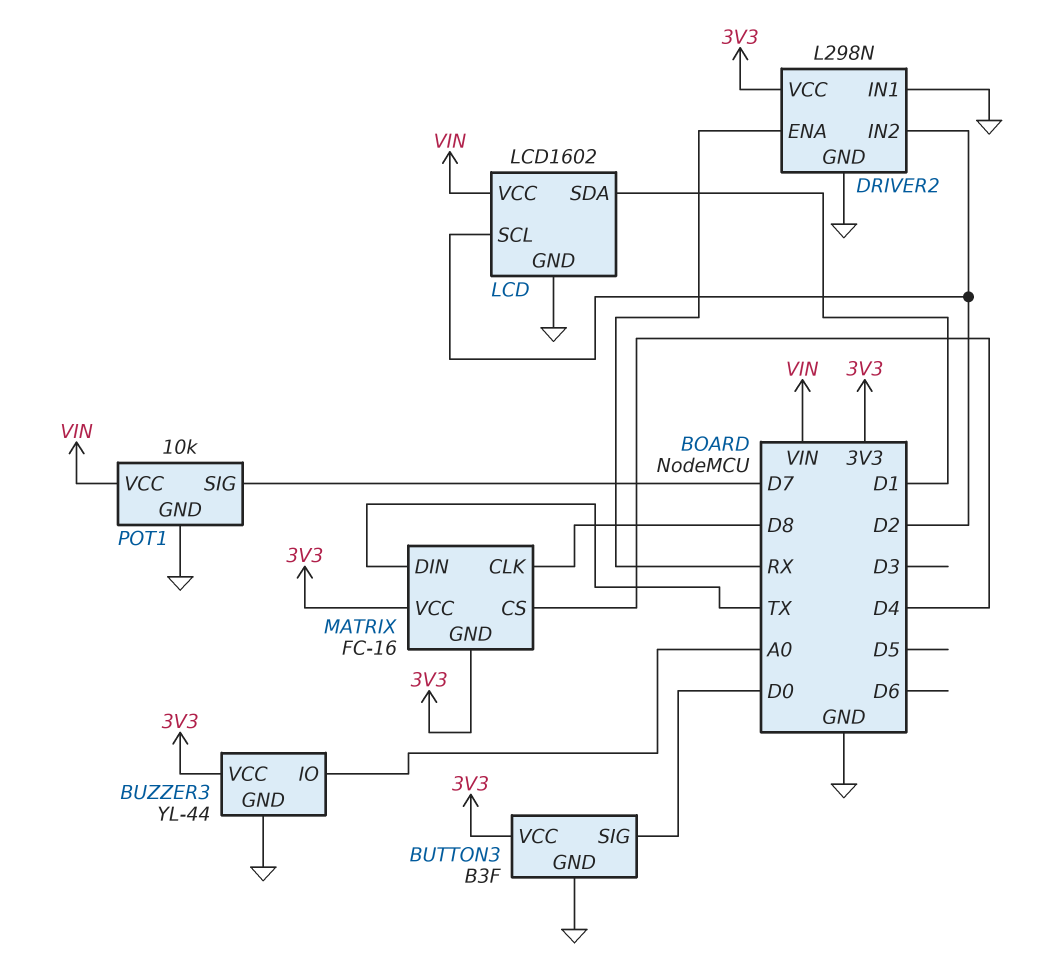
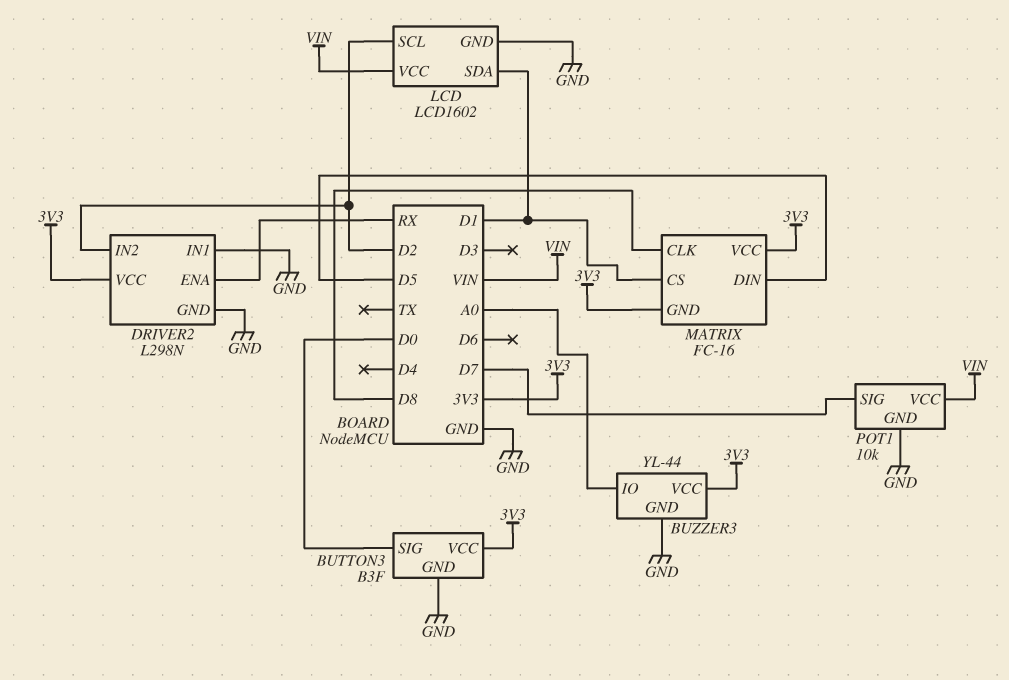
MATRIX pin CS: D4 -> D1
MATRIX pin DIN: TX -> D5

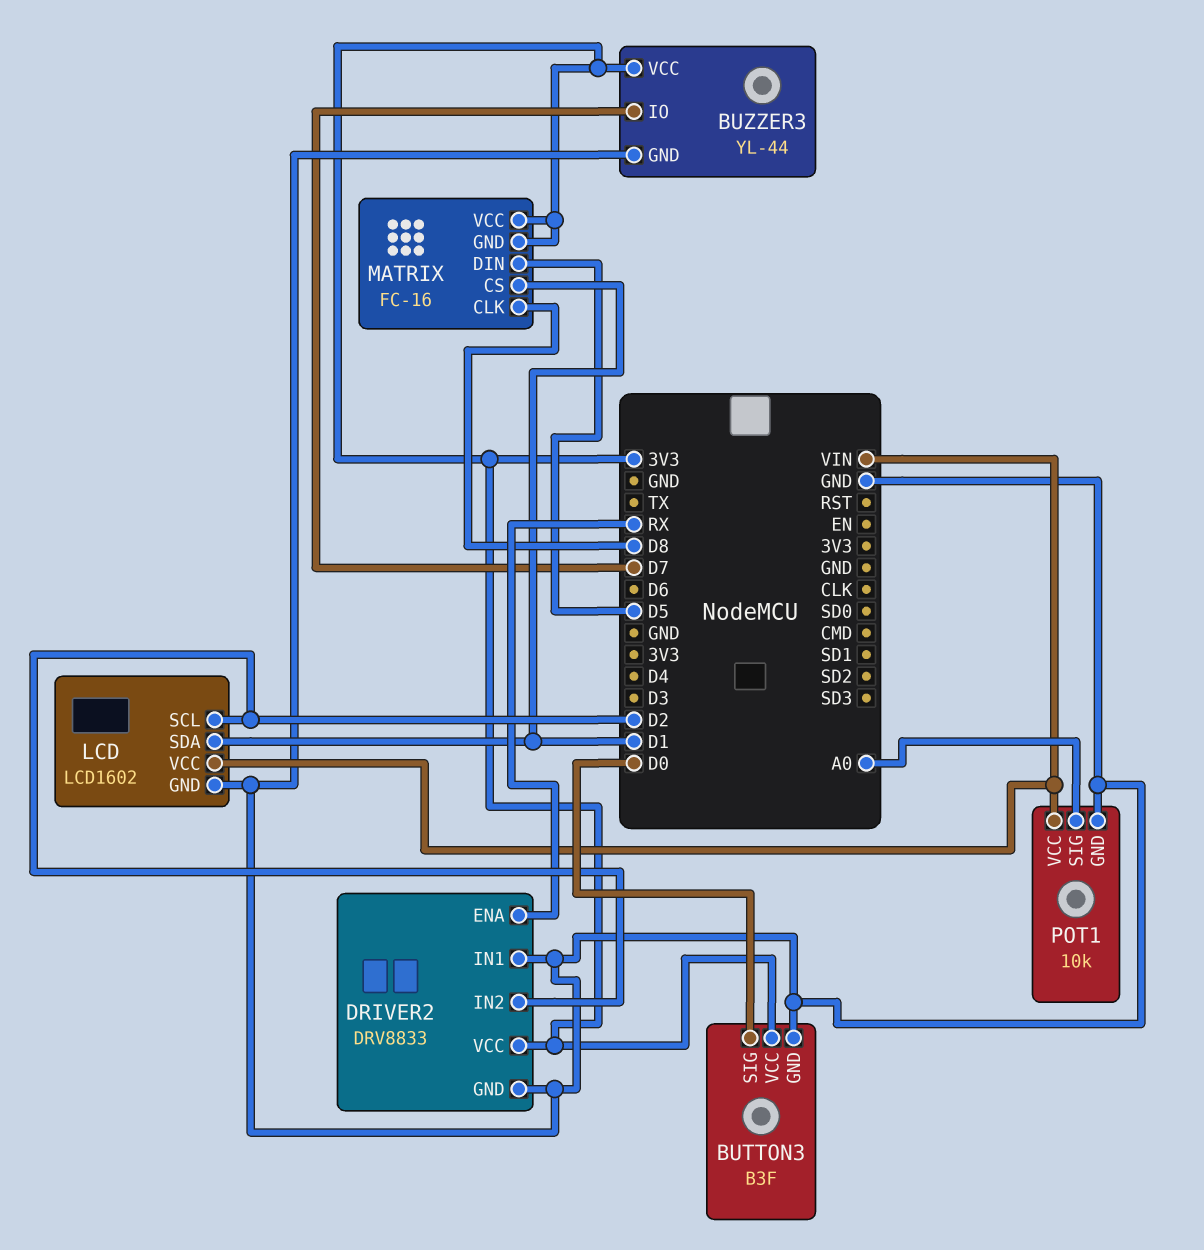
BUZZER3 pin IO: A0 -> D7
DRIVER2: L298N -> DRV8833
POT1 pin SIG: D7 -> A0

